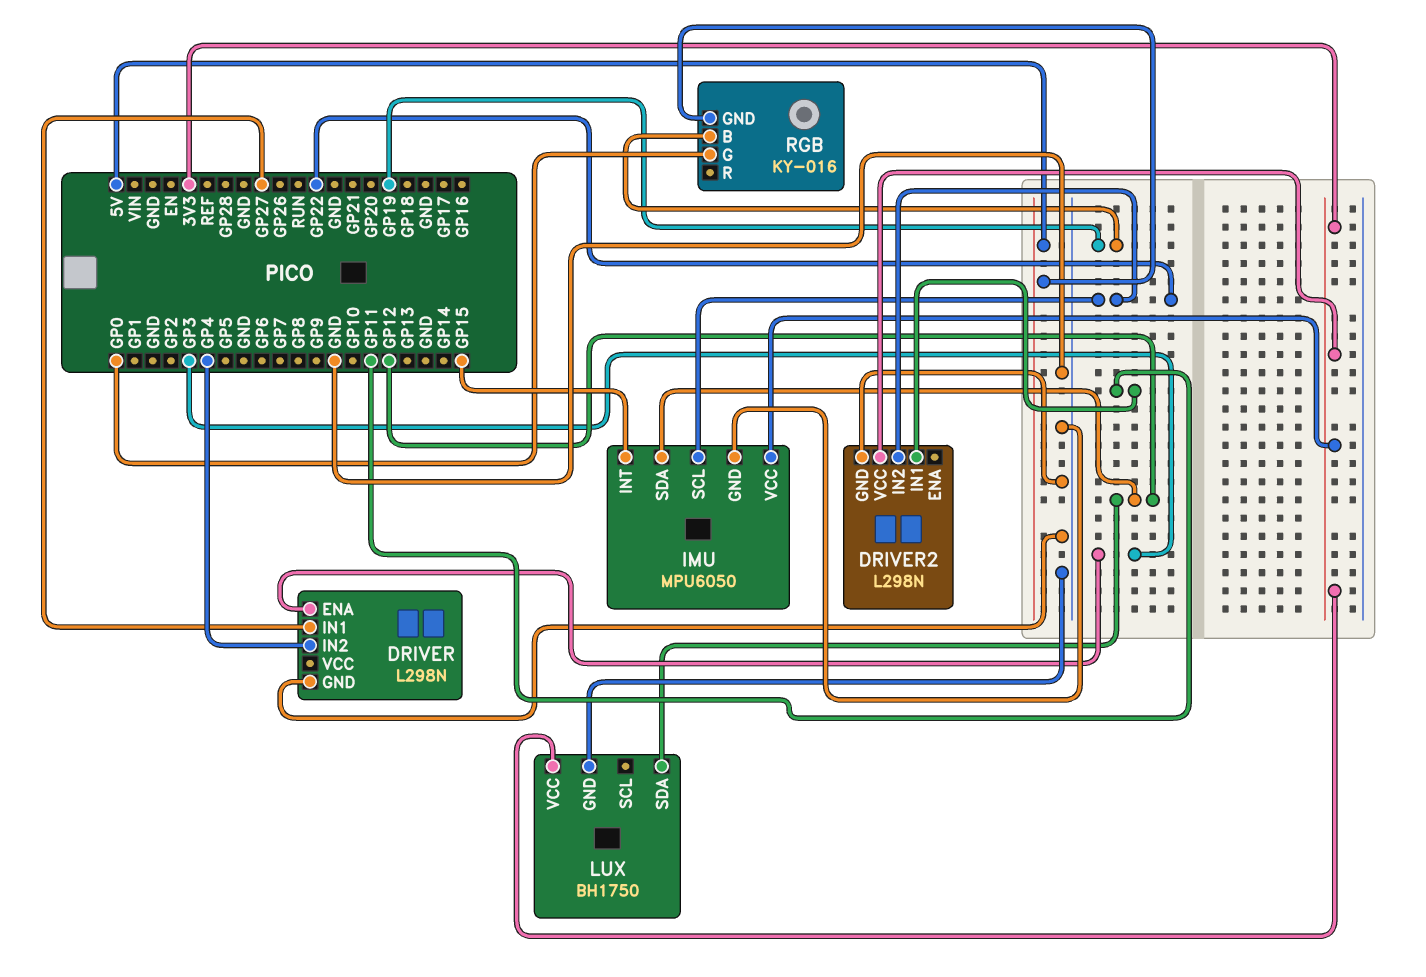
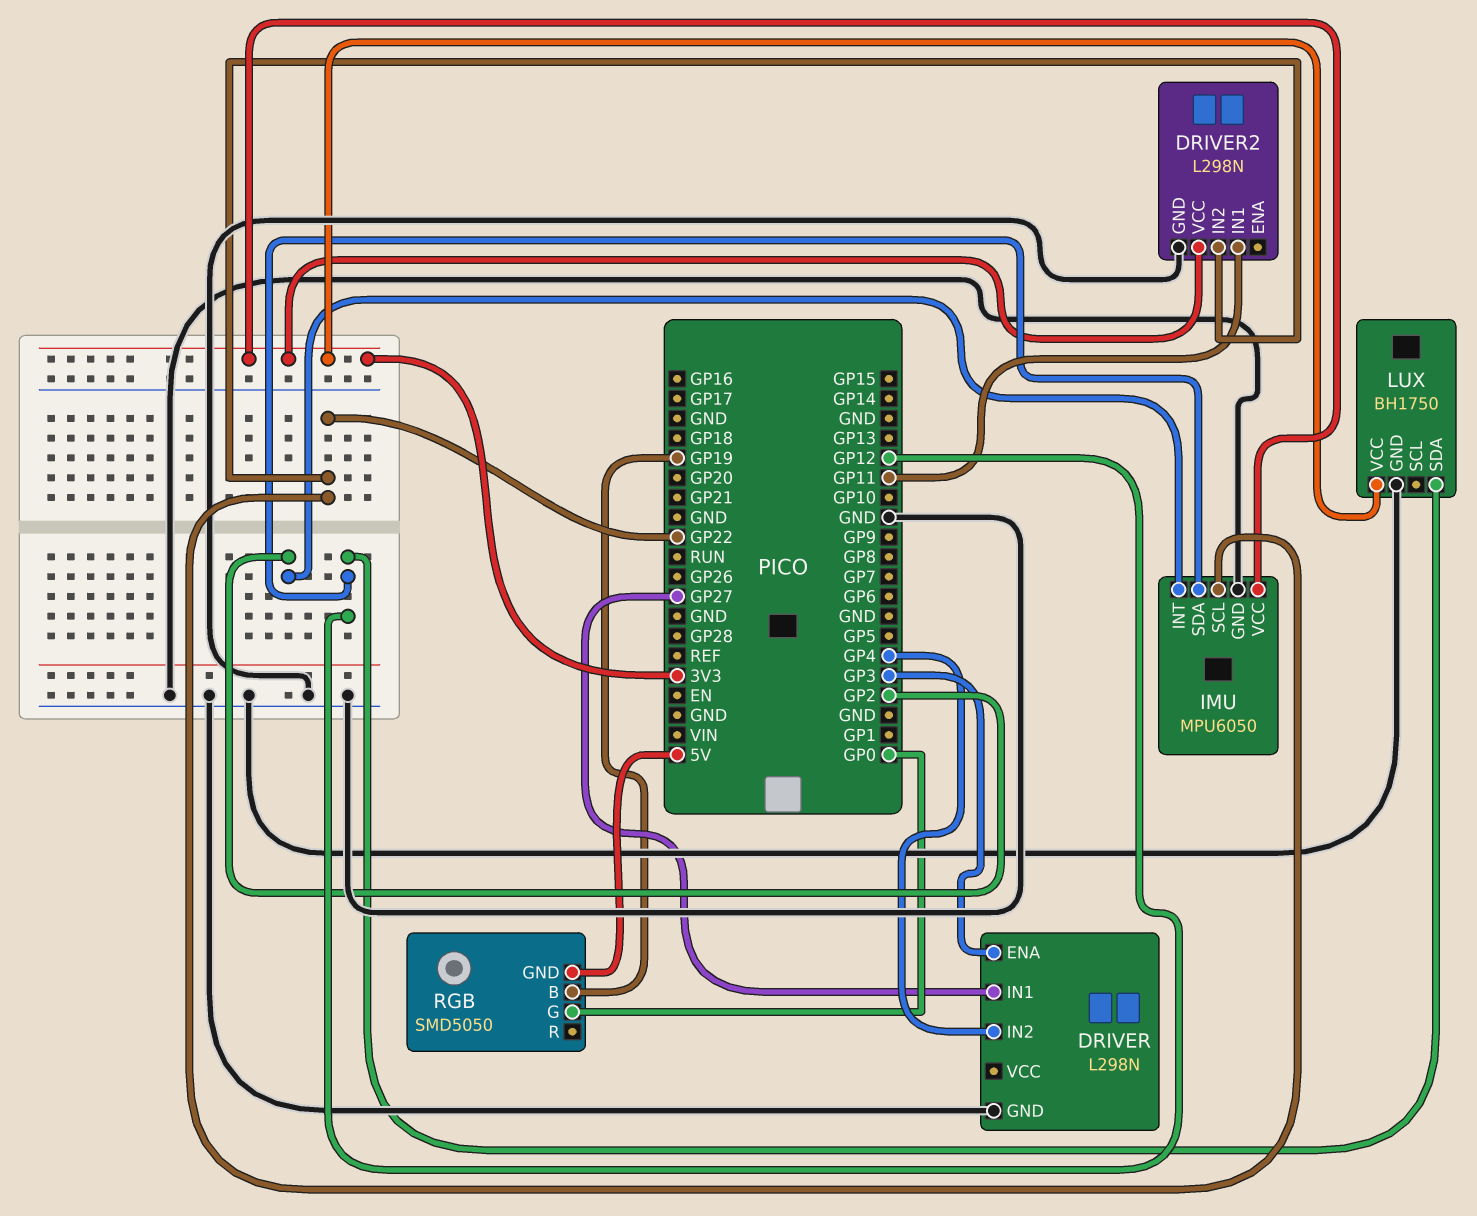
IMU pin INT: GP15 -> GP2
RGB: KY-016 -> SMD5050

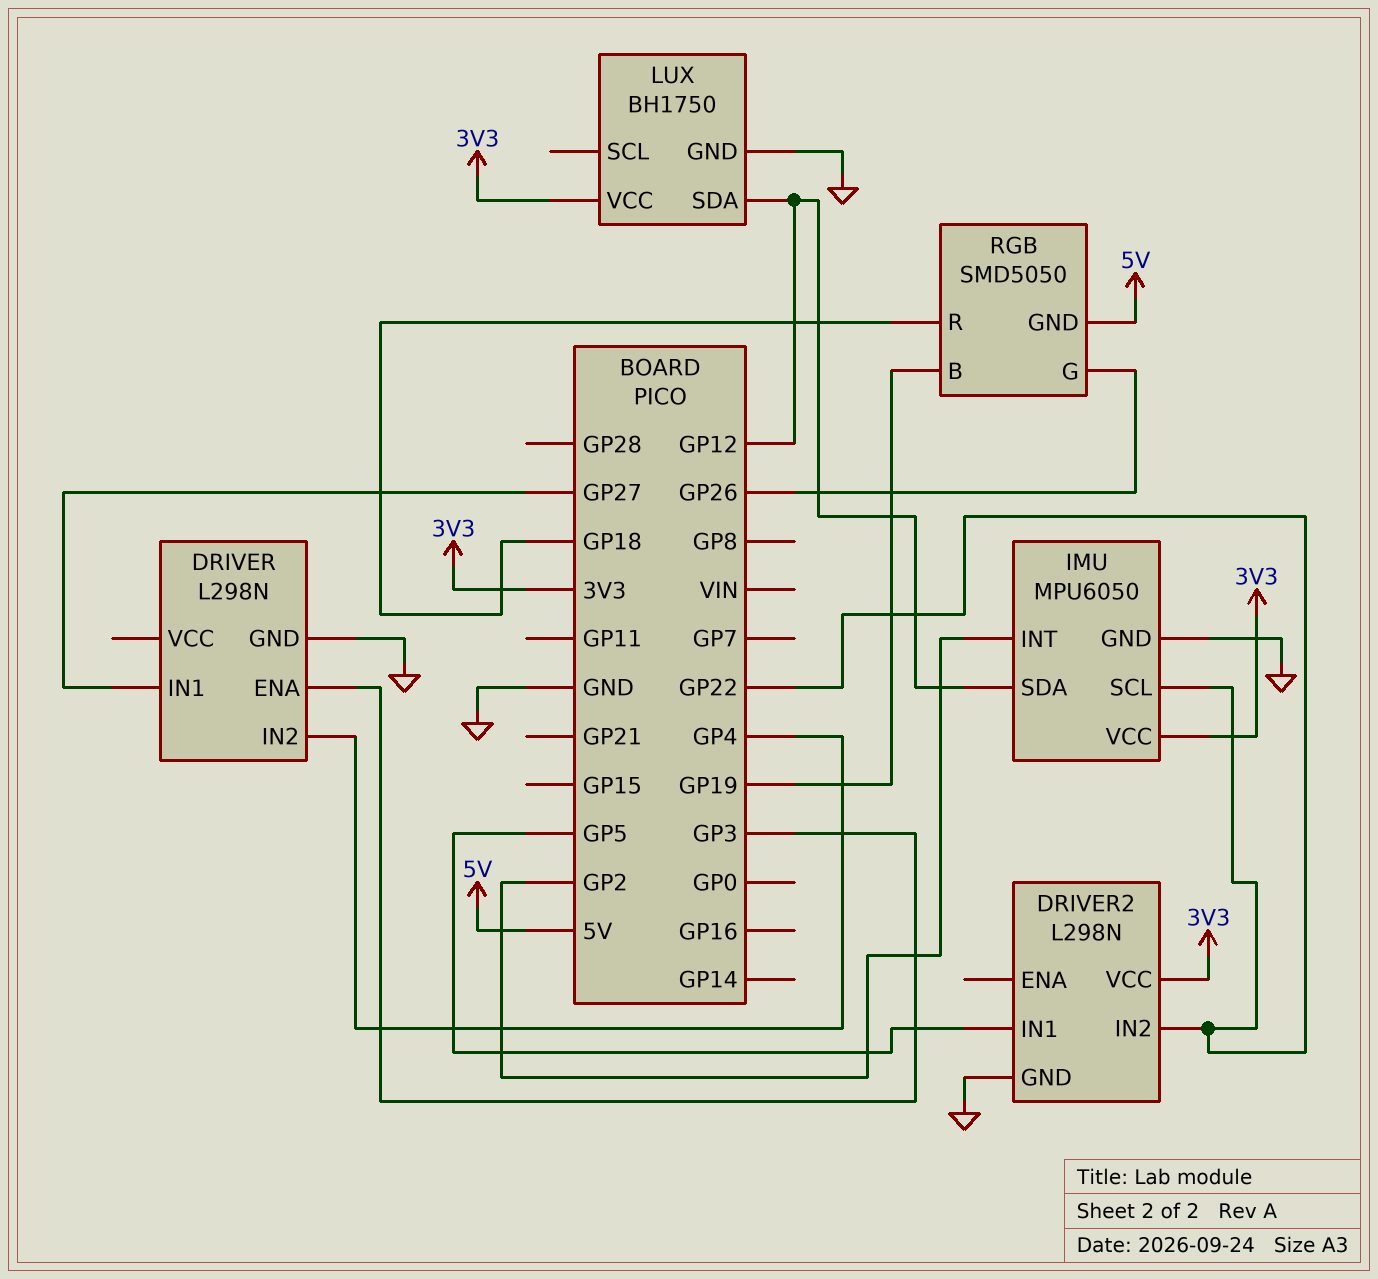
DRIVER2 pin IN1: GP11 -> GP5
RGB pin G: GP0 -> GP26
RGB pin R: none -> GP18

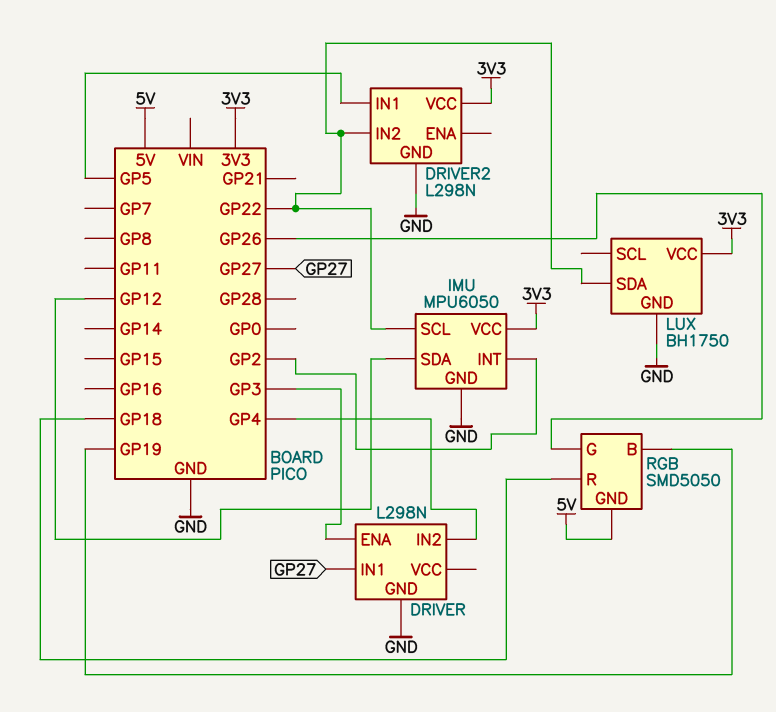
LUX pin SDA: GP12 -> GP22

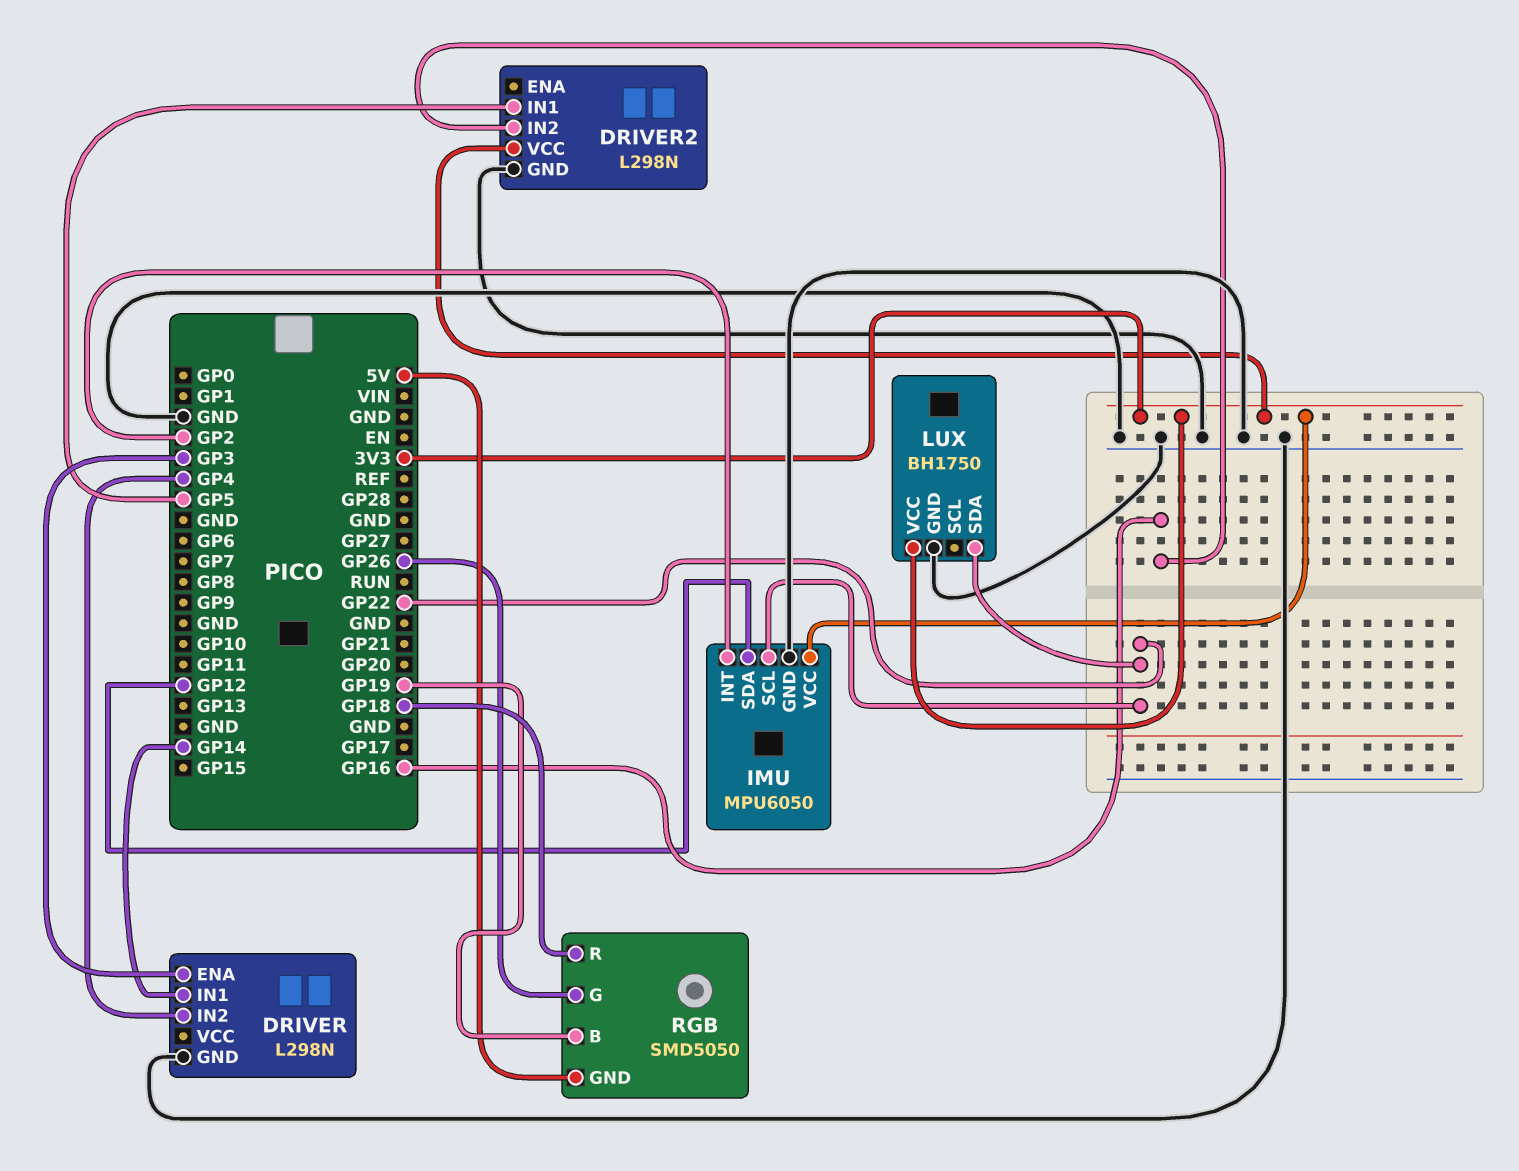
DRIVER pin IN1: GP27 -> GP14
DRIVER2 pin IN2: GP22 -> GP16

